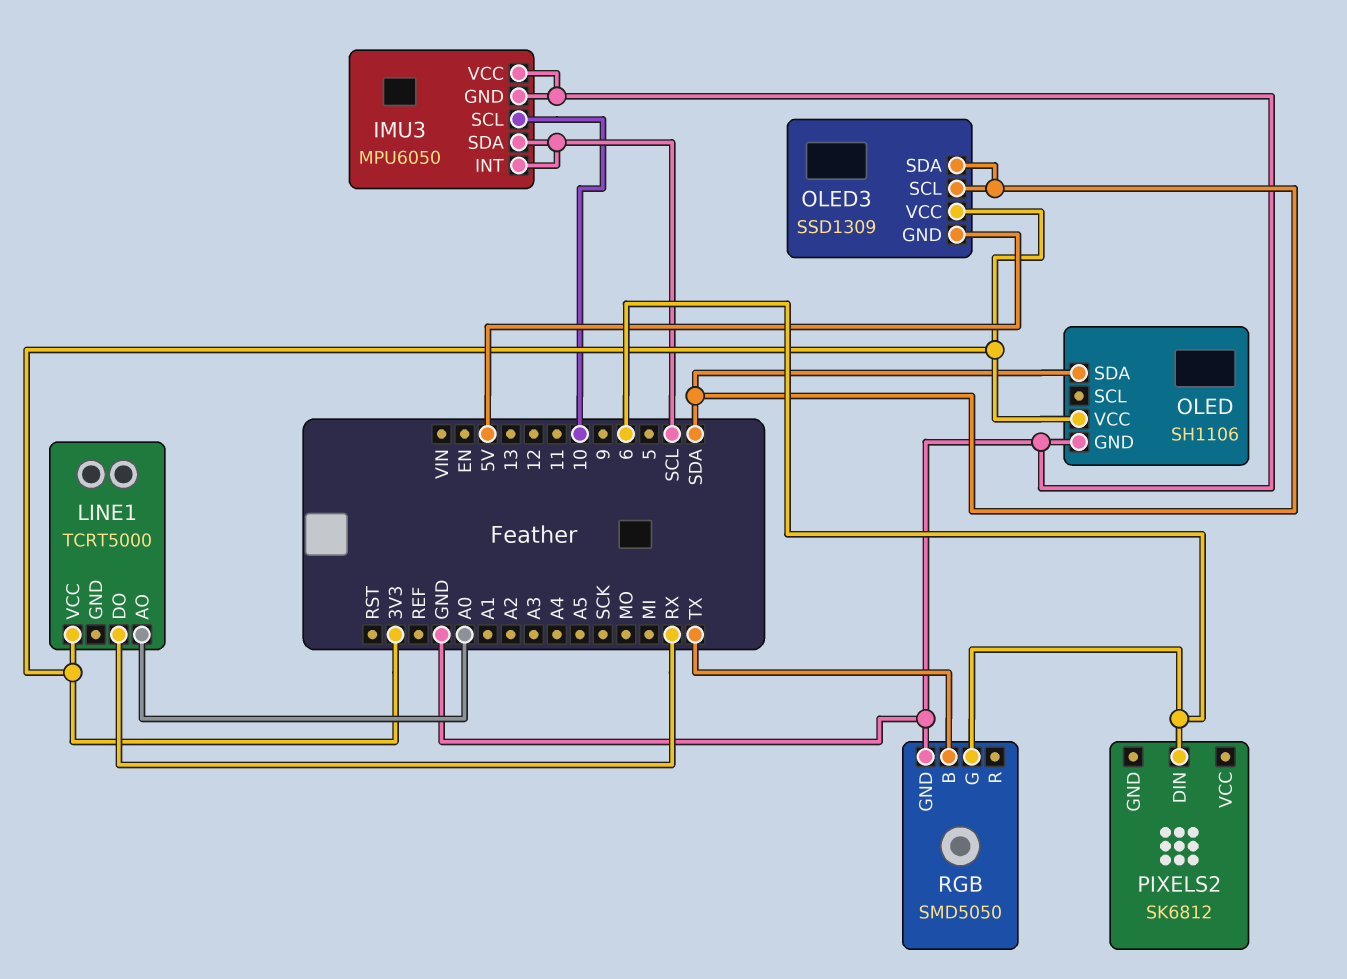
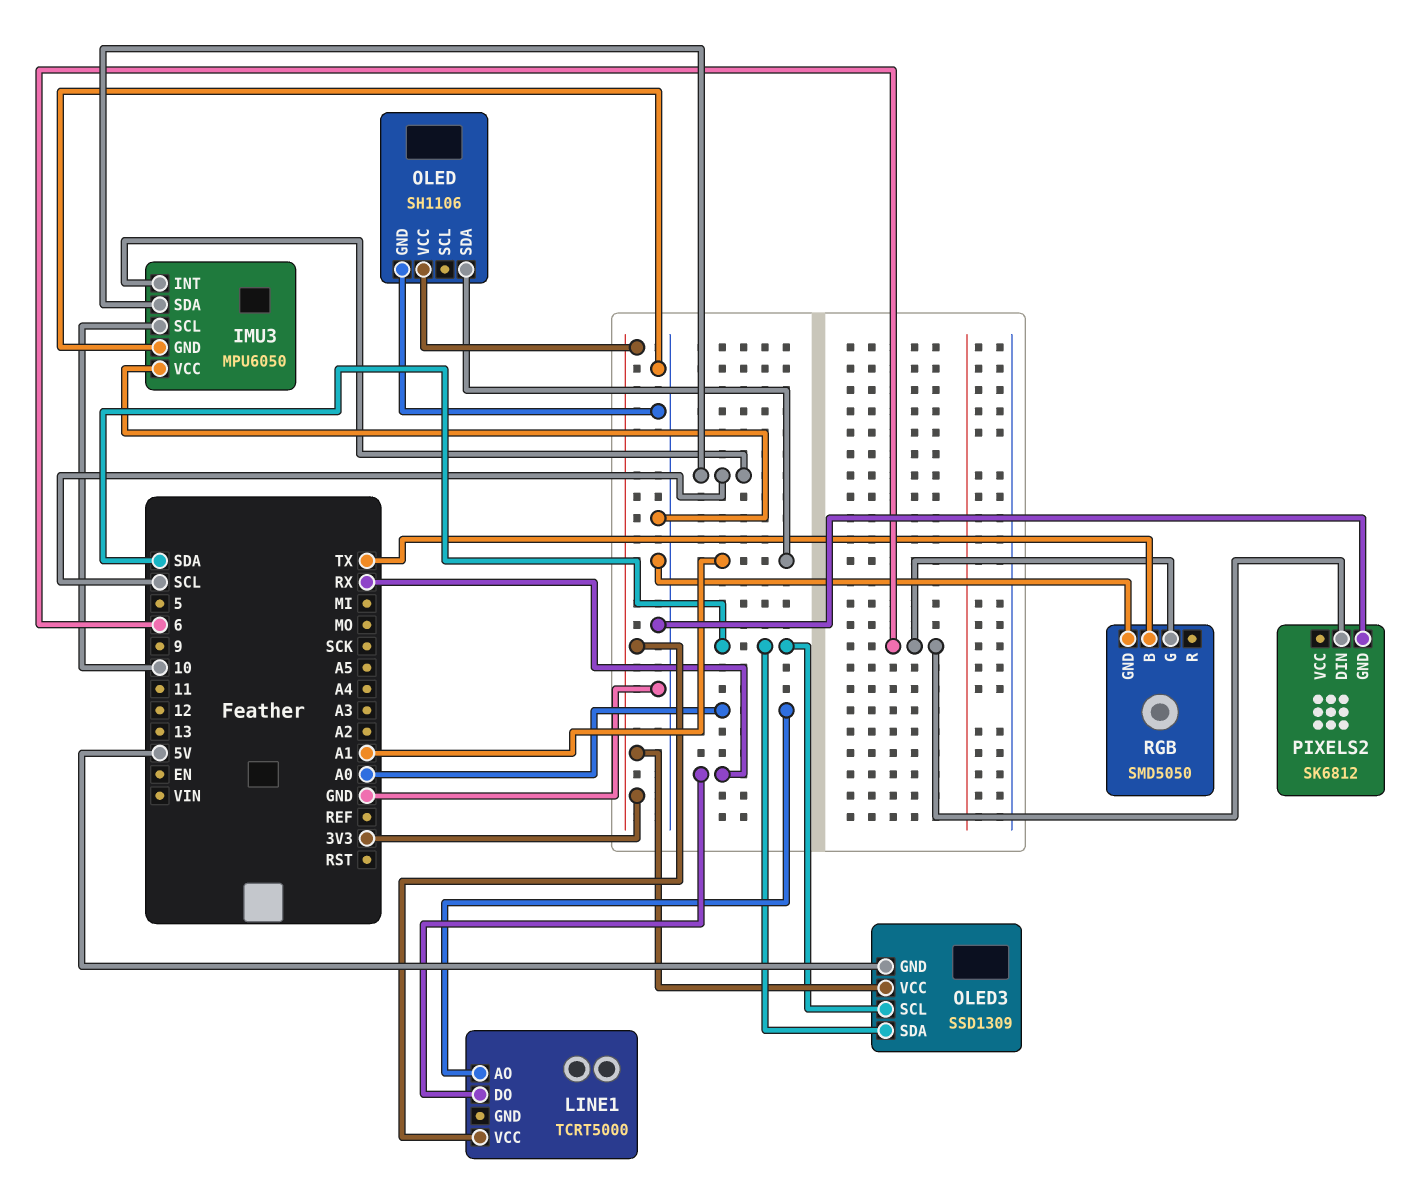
OLED pin SDA: SDA -> A1
PIXELS2 pin GND: none -> GND

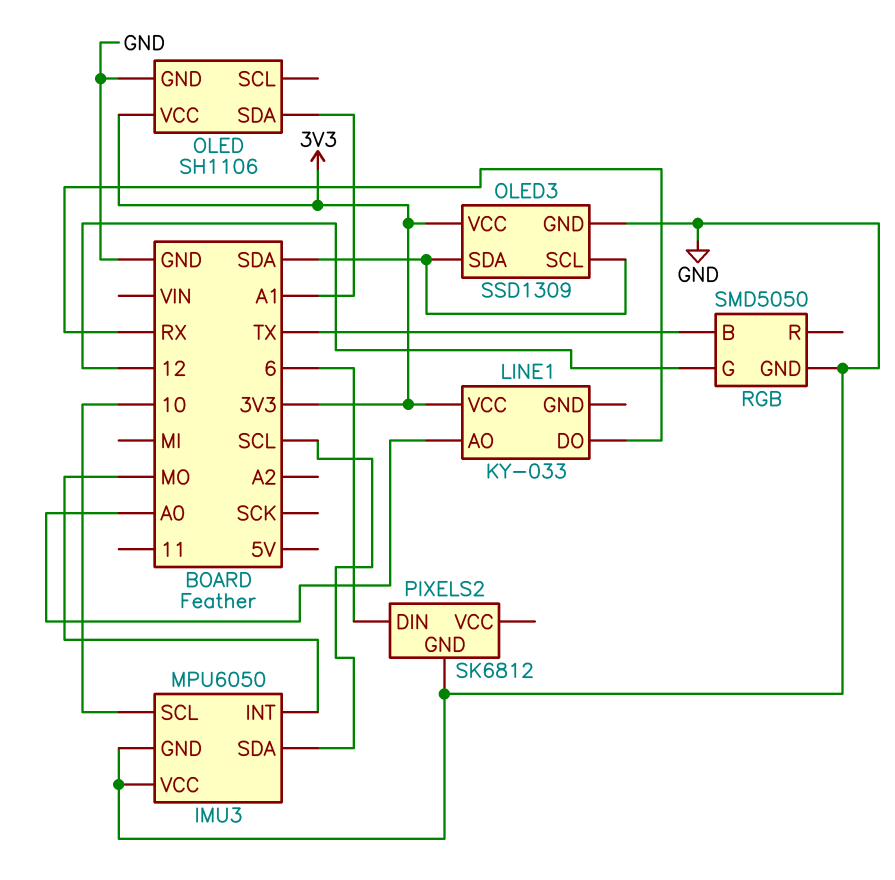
IMU3 pin INT: SCL -> MO
LINE1: TCRT5000 -> KY-033
OLED3 pin GND: 5V -> GND
RGB pin G: 6 -> 12

